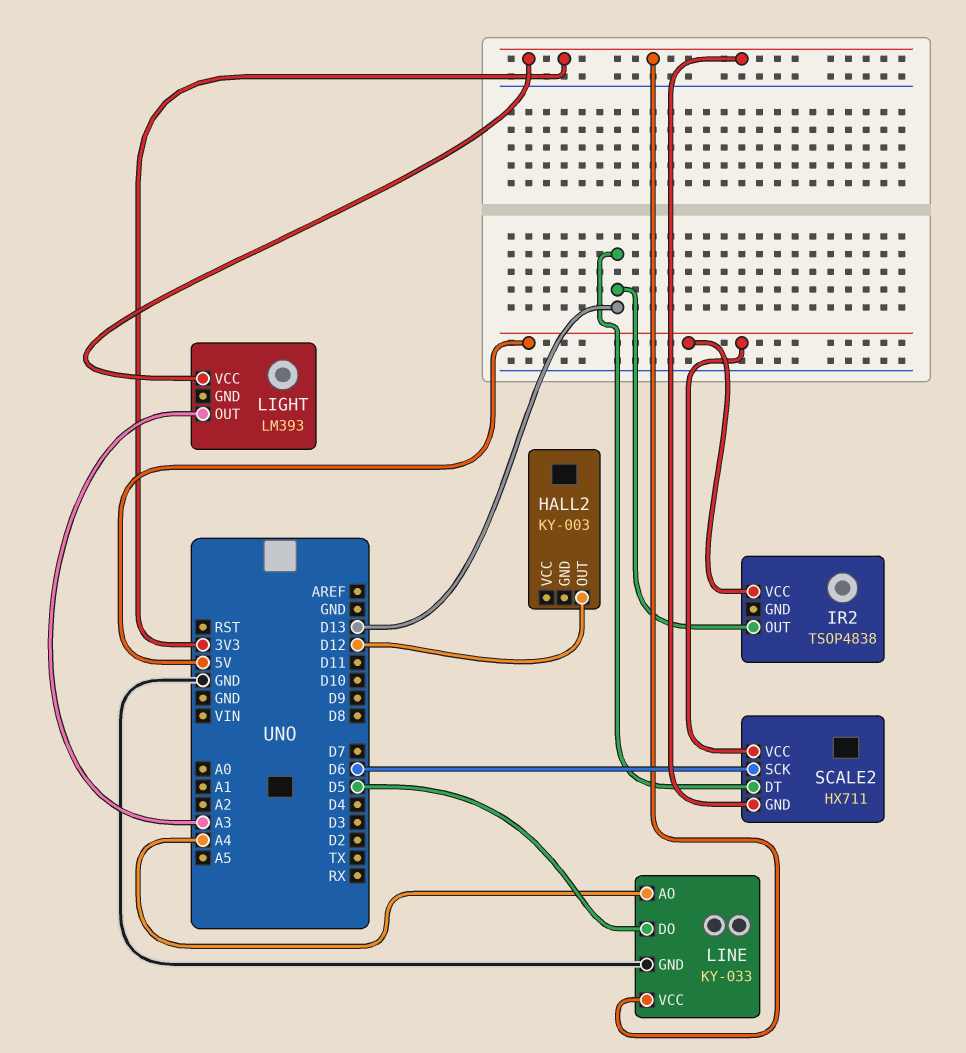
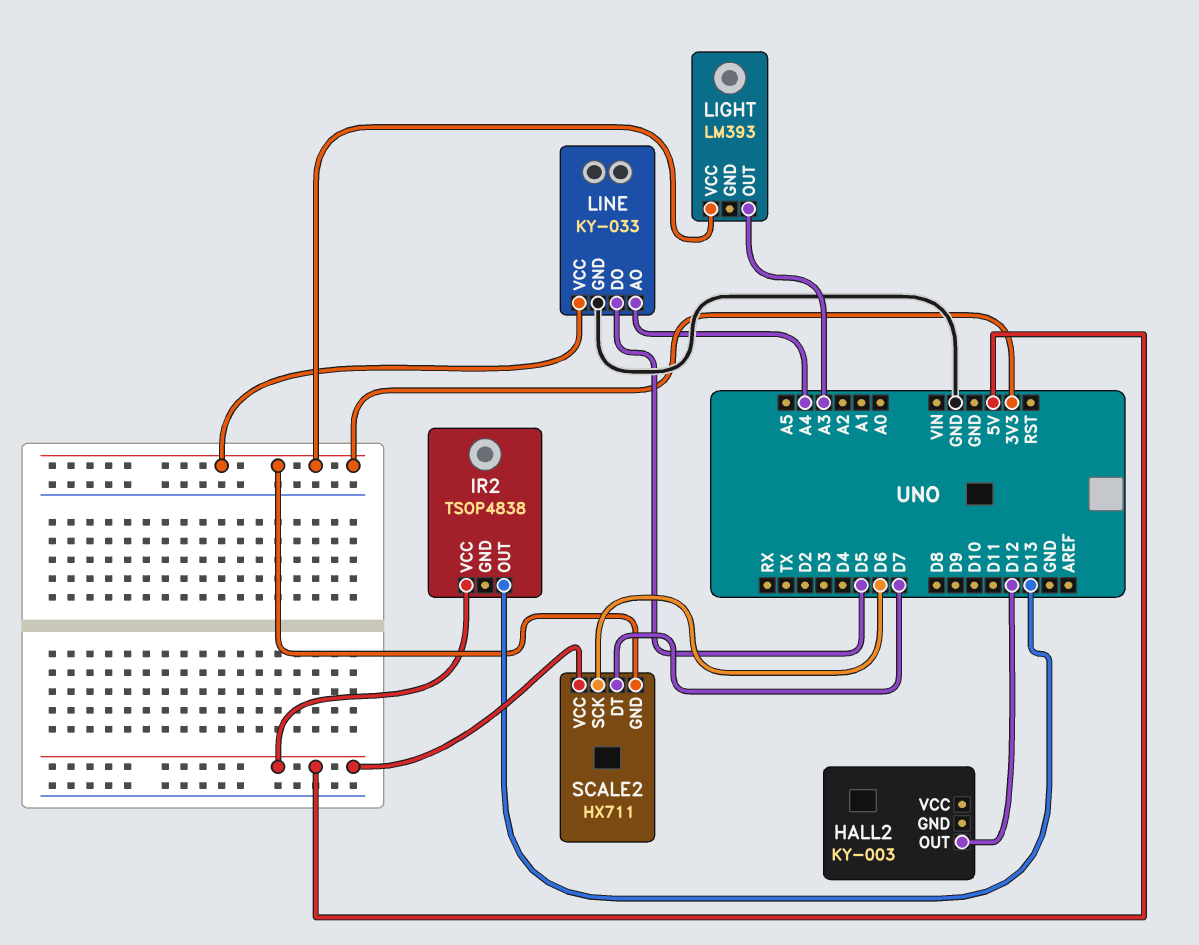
SCALE2 pin DT: D13 -> D7

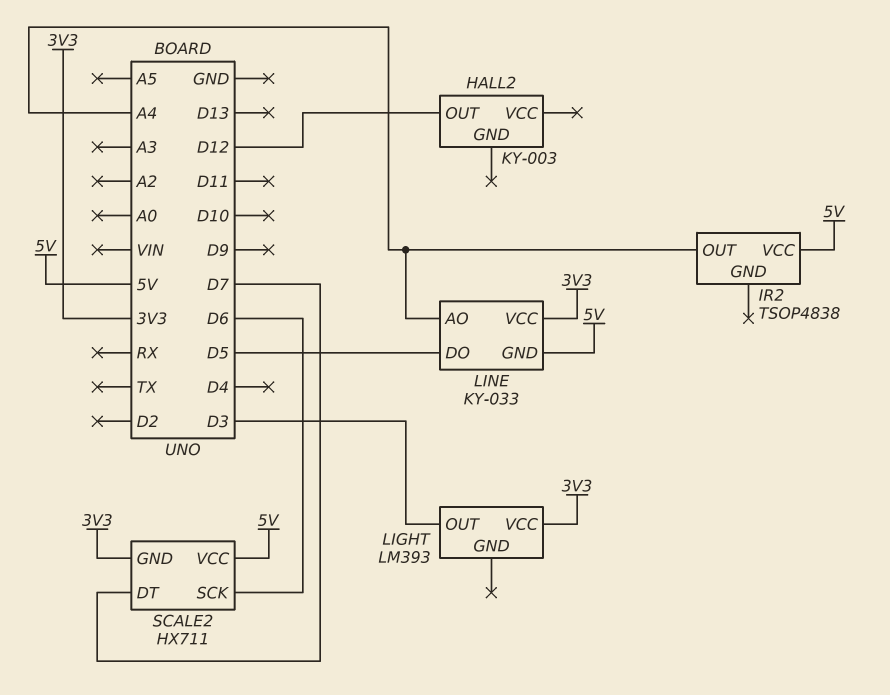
IR2 pin OUT: D13 -> A4
LIGHT pin OUT: A3 -> D3
LINE pin GND: GND -> 5V

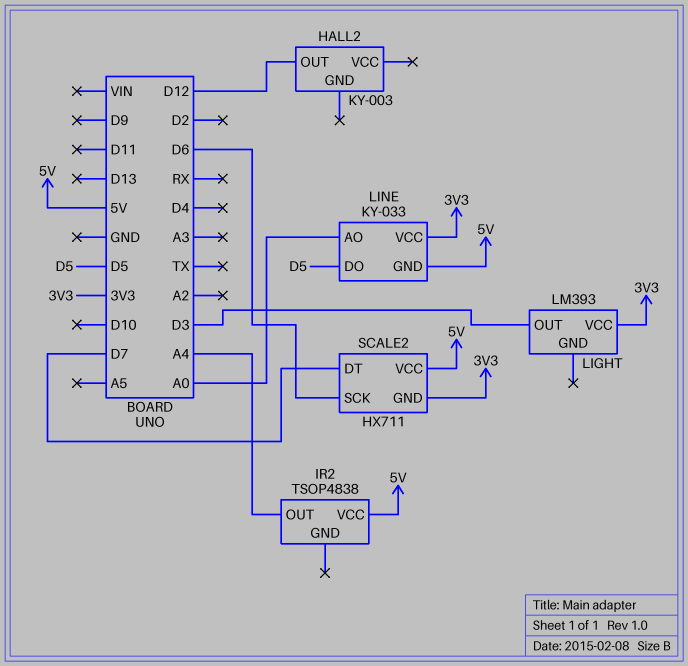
LINE pin AO: A4 -> A0

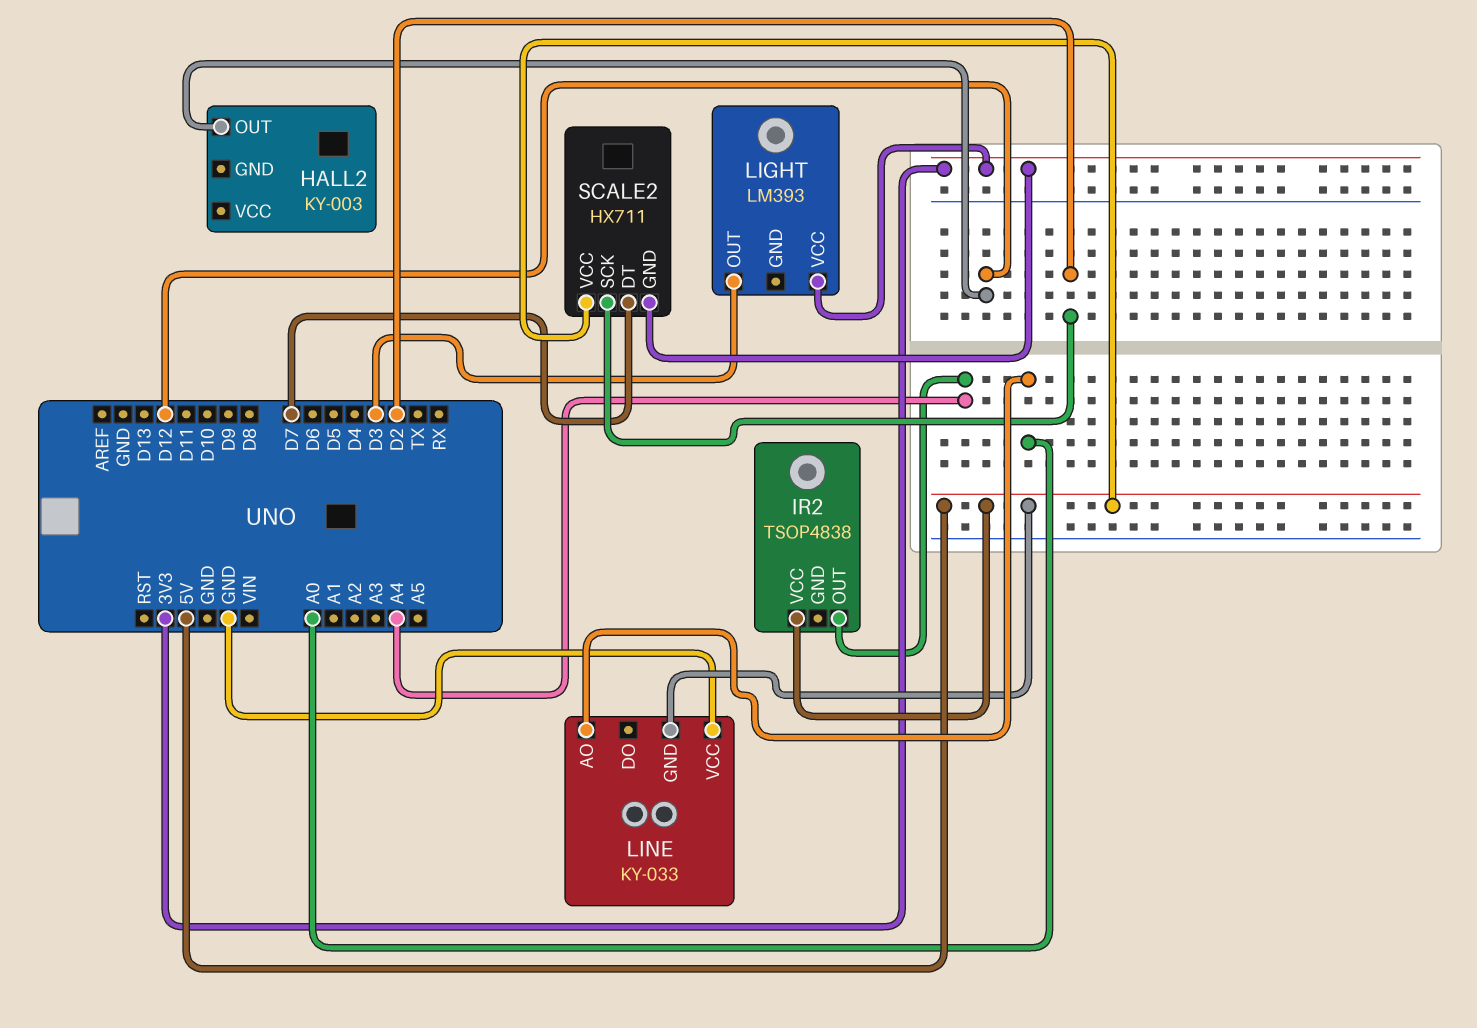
LINE pin DO: D5 -> none
LINE pin VCC: 3V3 -> GND
SCALE2 pin SCK: D6 -> D2

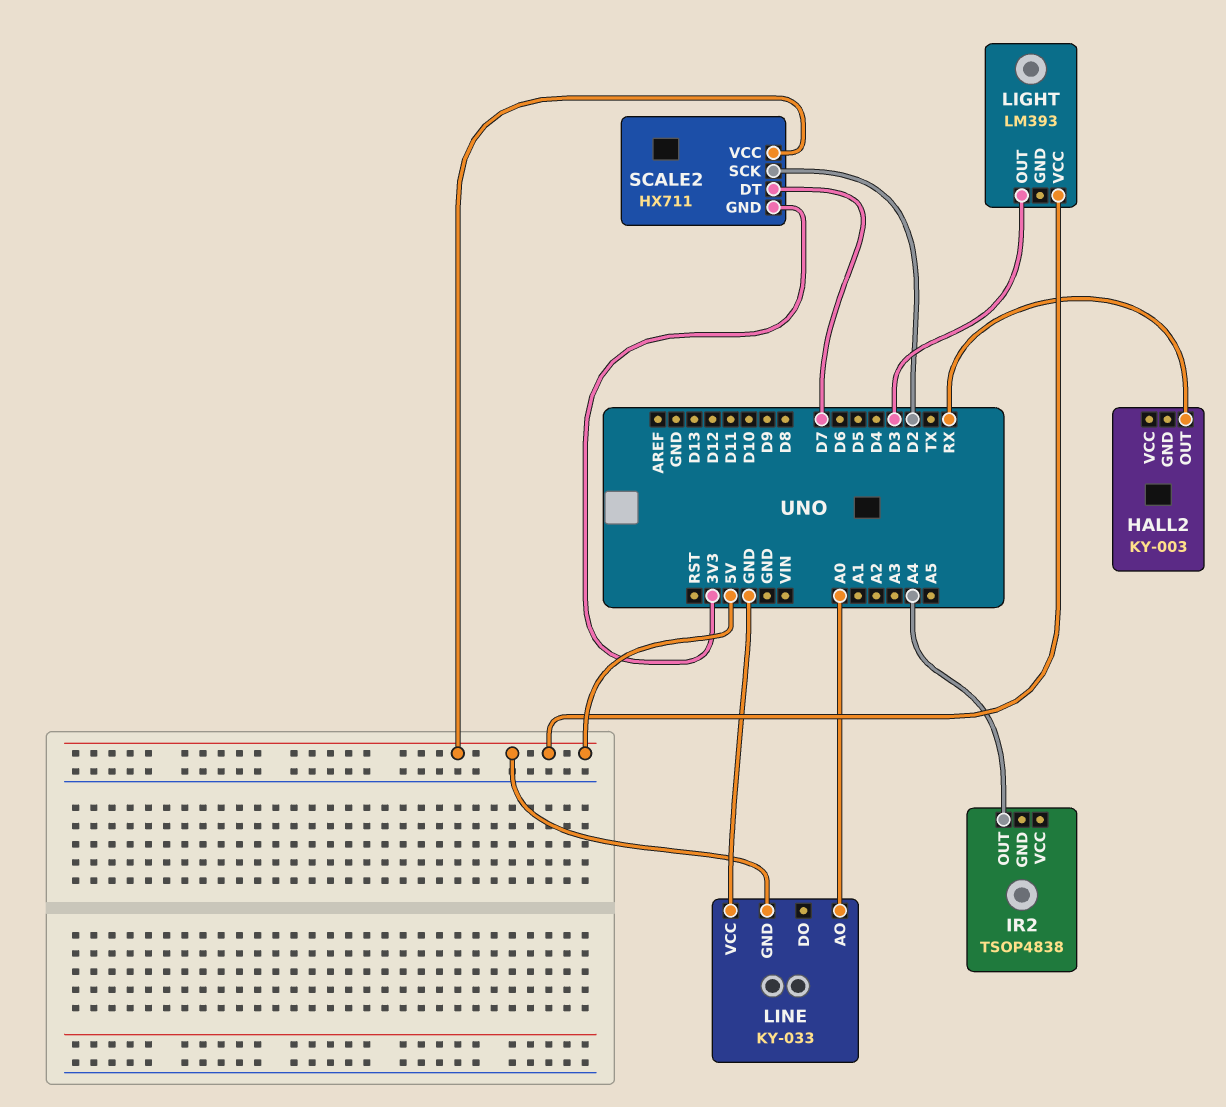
HALL2 pin OUT: D12 -> RX
IR2 pin VCC: 5V -> none
LIGHT pin VCC: 3V3 -> 5V

